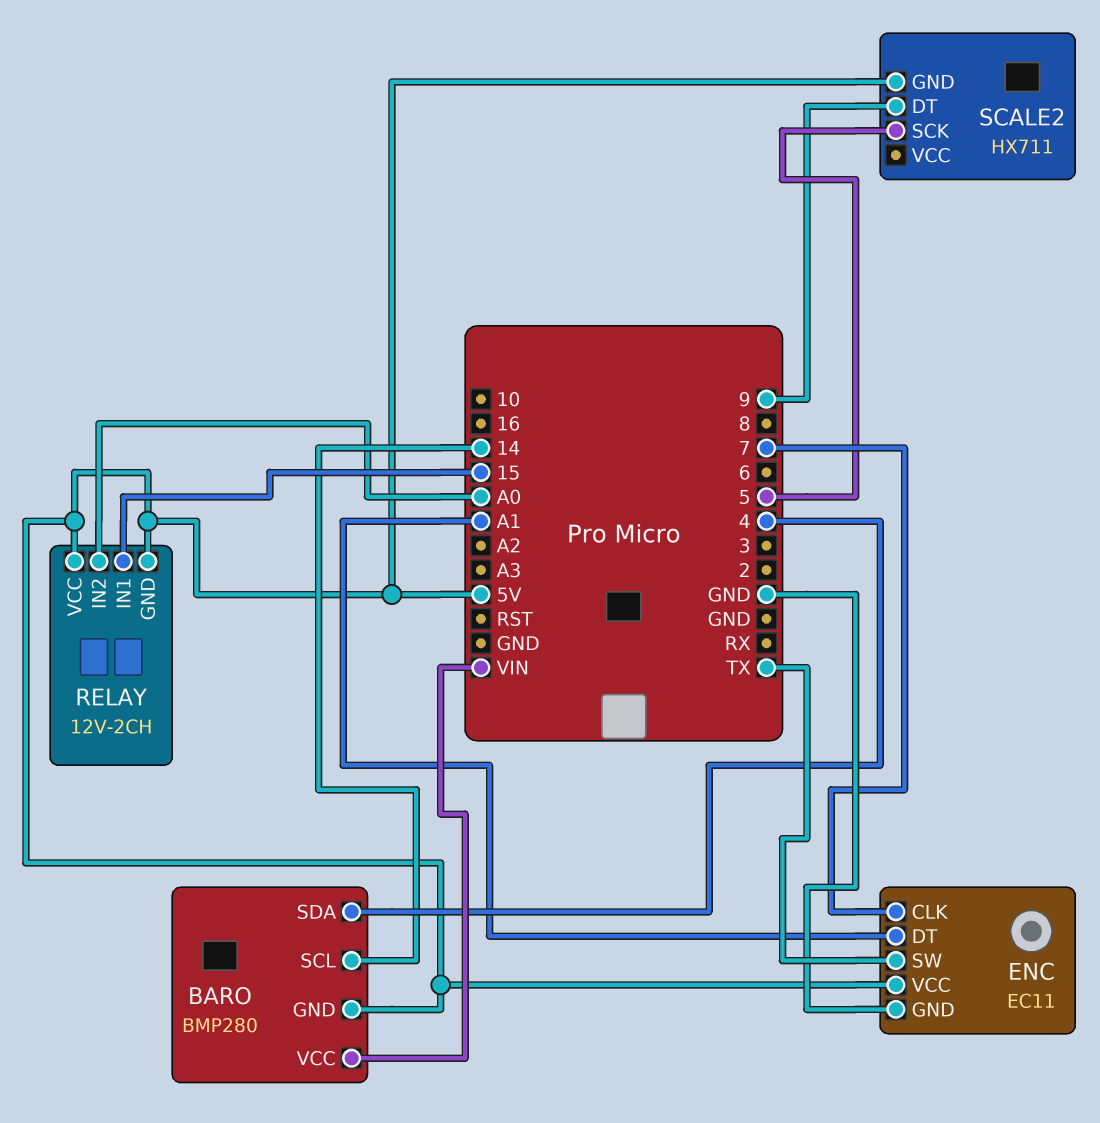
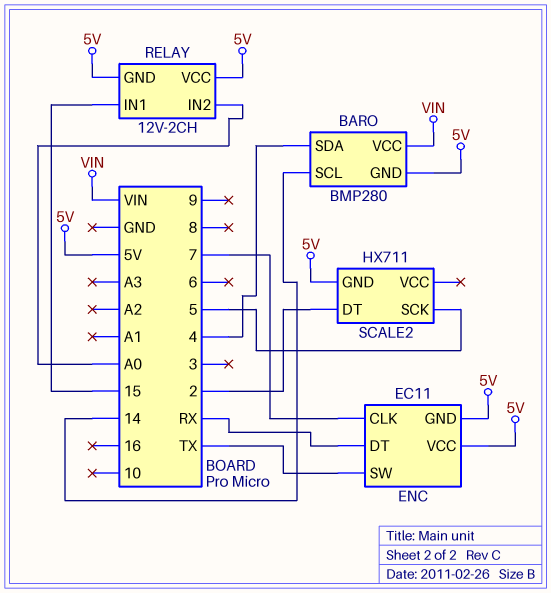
ENC pin DT: A1 -> RX
ENC pin GND: GND -> 5V
SCALE2 pin DT: 9 -> 2

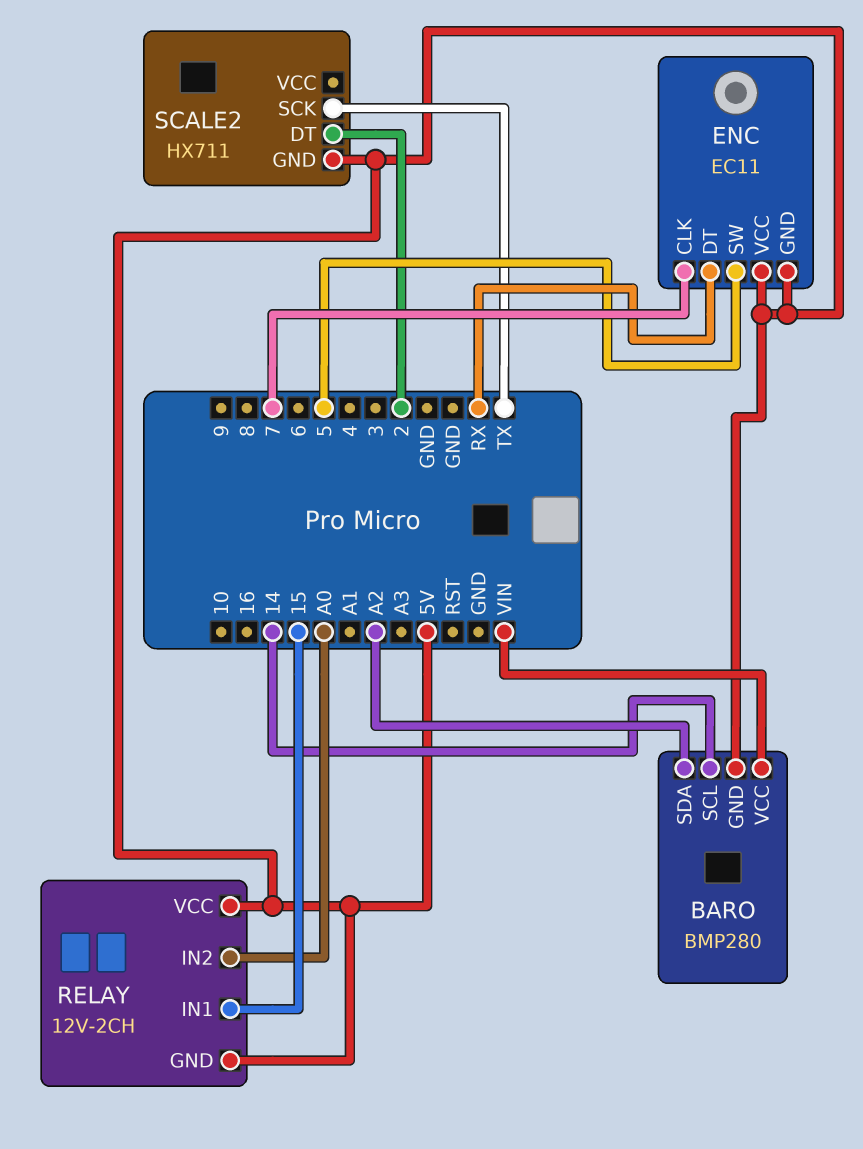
BARO pin SDA: 4 -> A2
ENC pin SW: TX -> 5
SCALE2 pin SCK: 5 -> TX

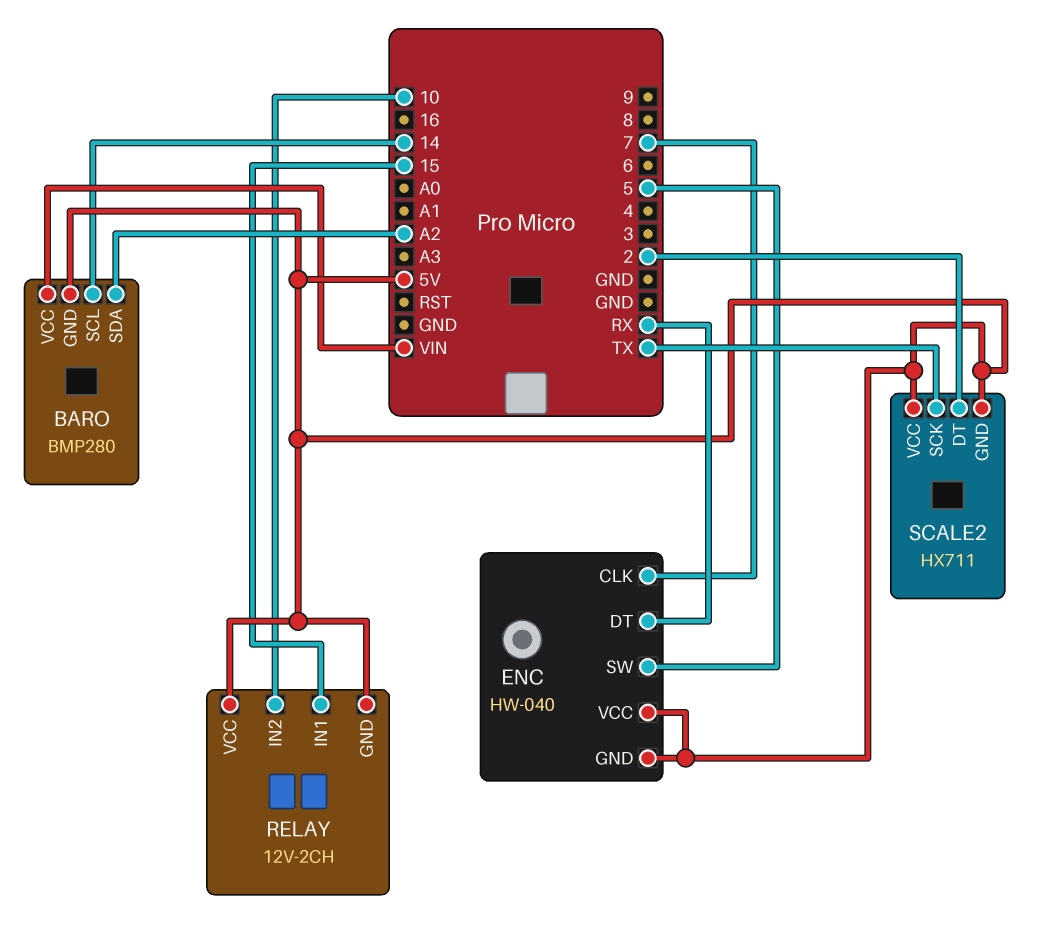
ENC: EC11 -> HW-040
RELAY pin IN2: A0 -> 10
SCALE2 pin VCC: none -> 5V

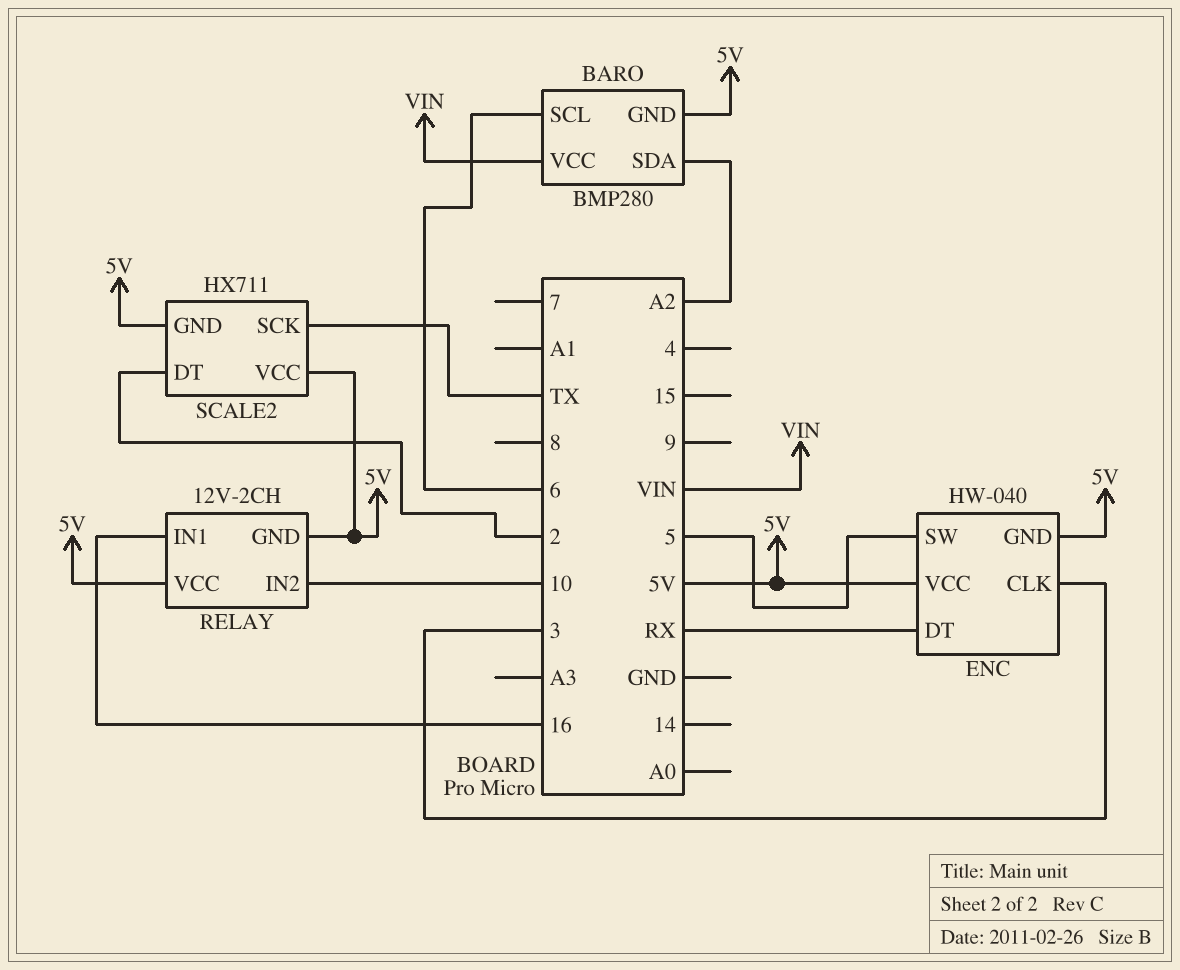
BARO pin SCL: 14 -> 6
ENC pin CLK: 7 -> 3
RELAY pin IN1: 15 -> 16

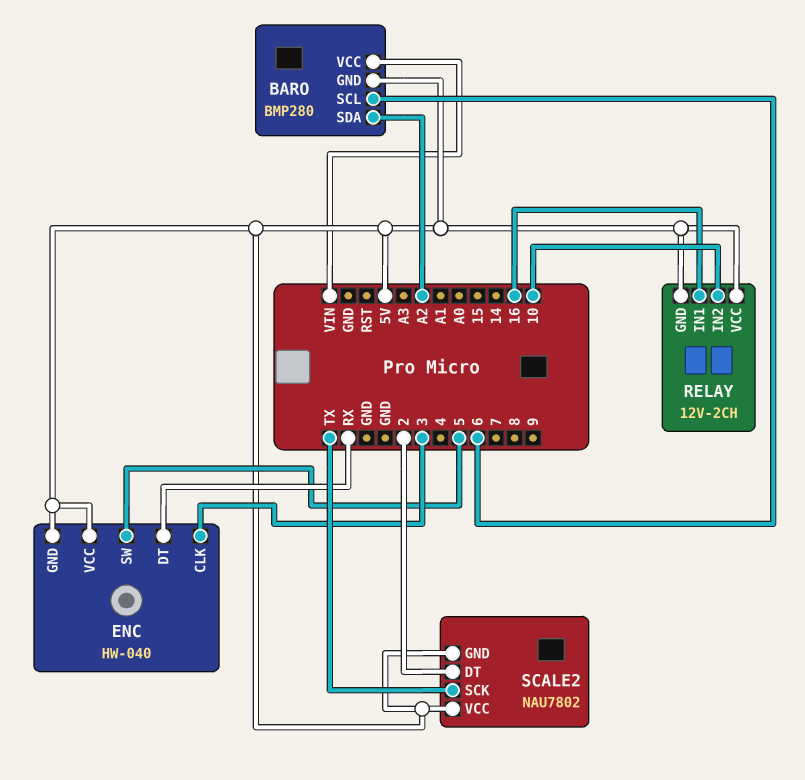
SCALE2: HX711 -> NAU7802

